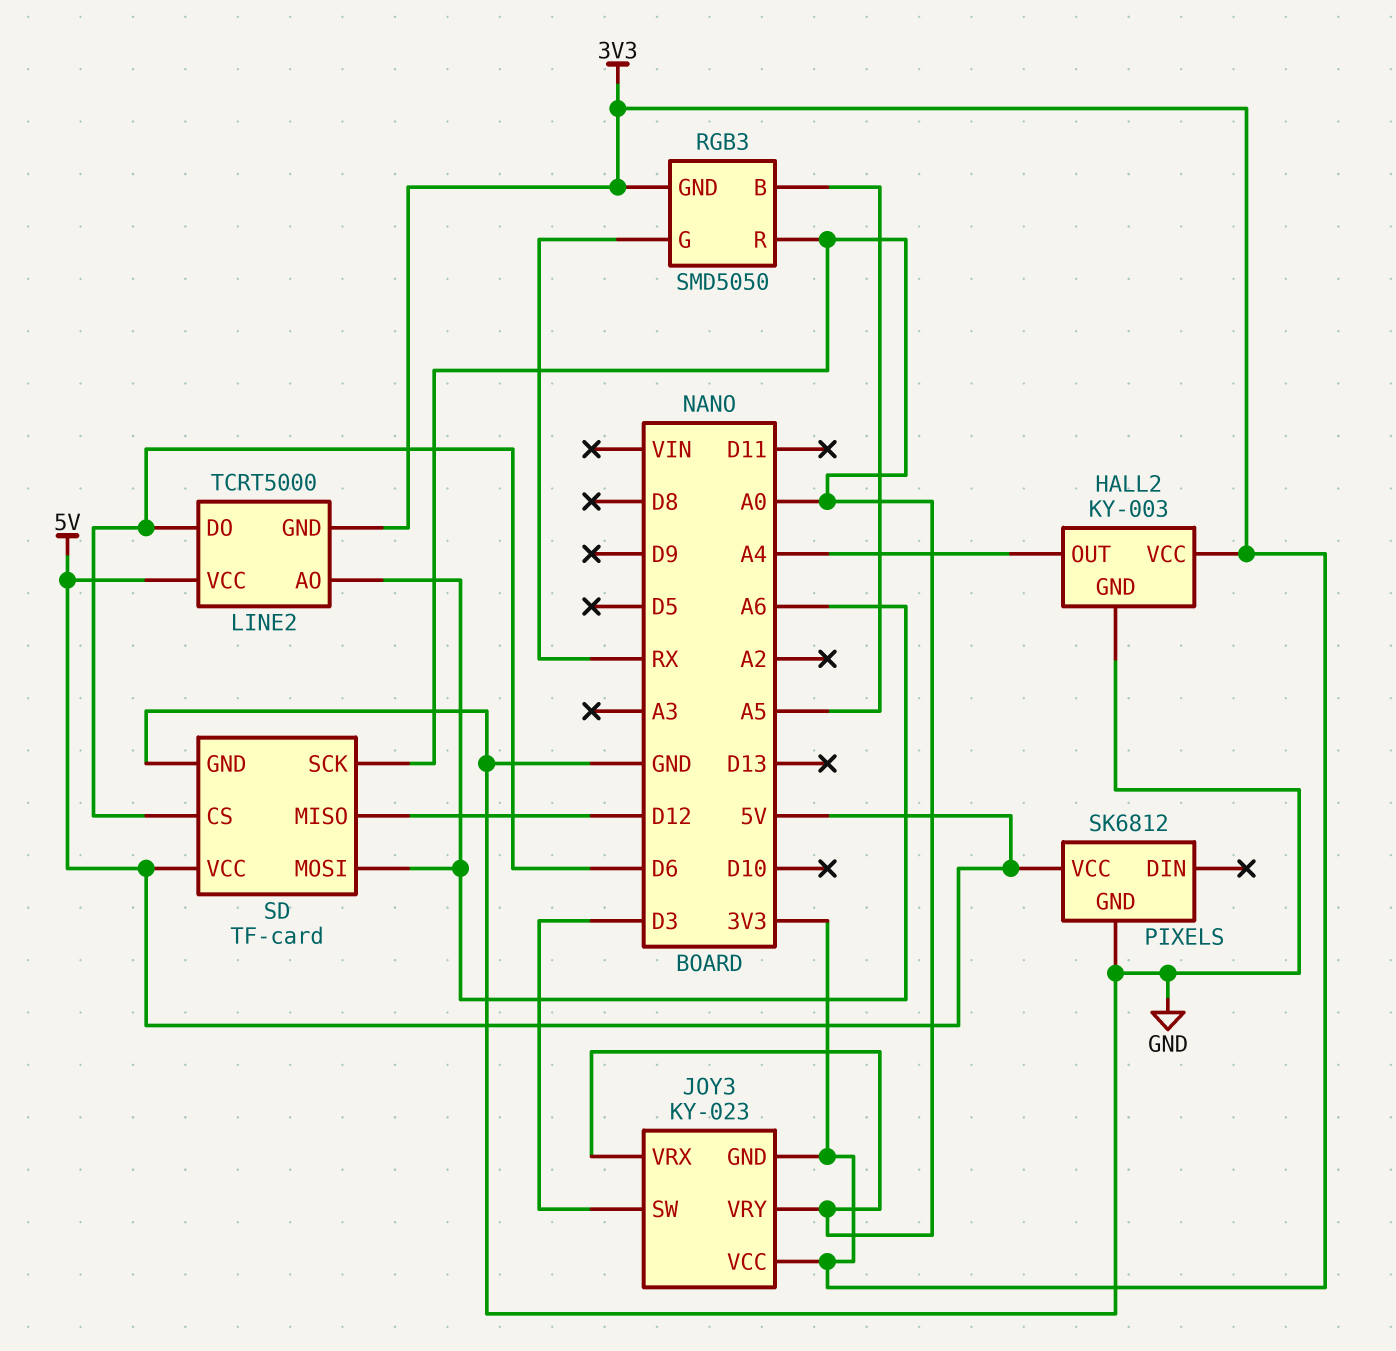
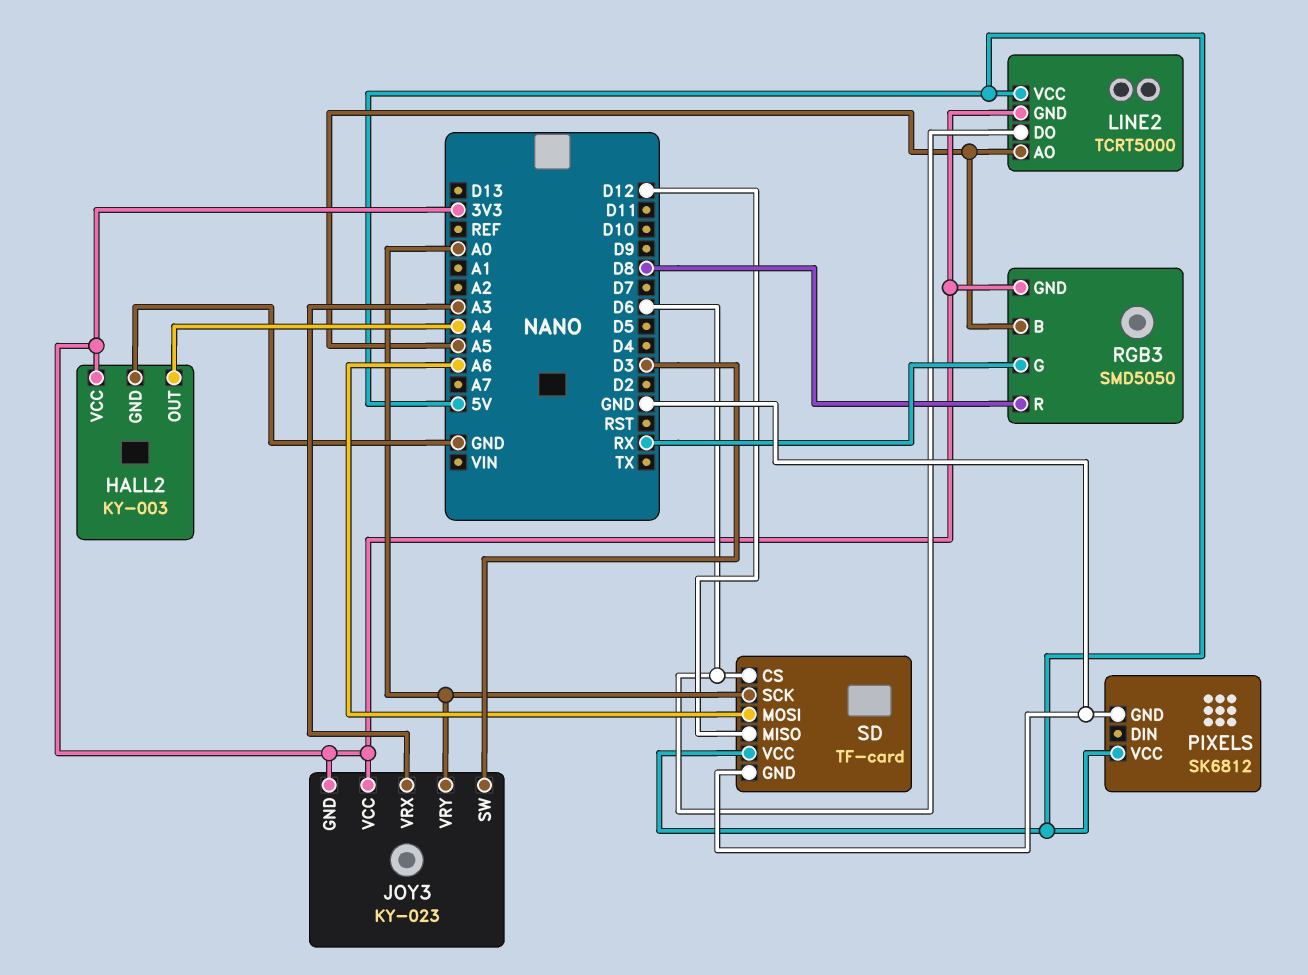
JOY3 pin VRX: A0 -> A3
LINE2 pin AO: A6 -> A5
RGB3 pin R: A0 -> D8

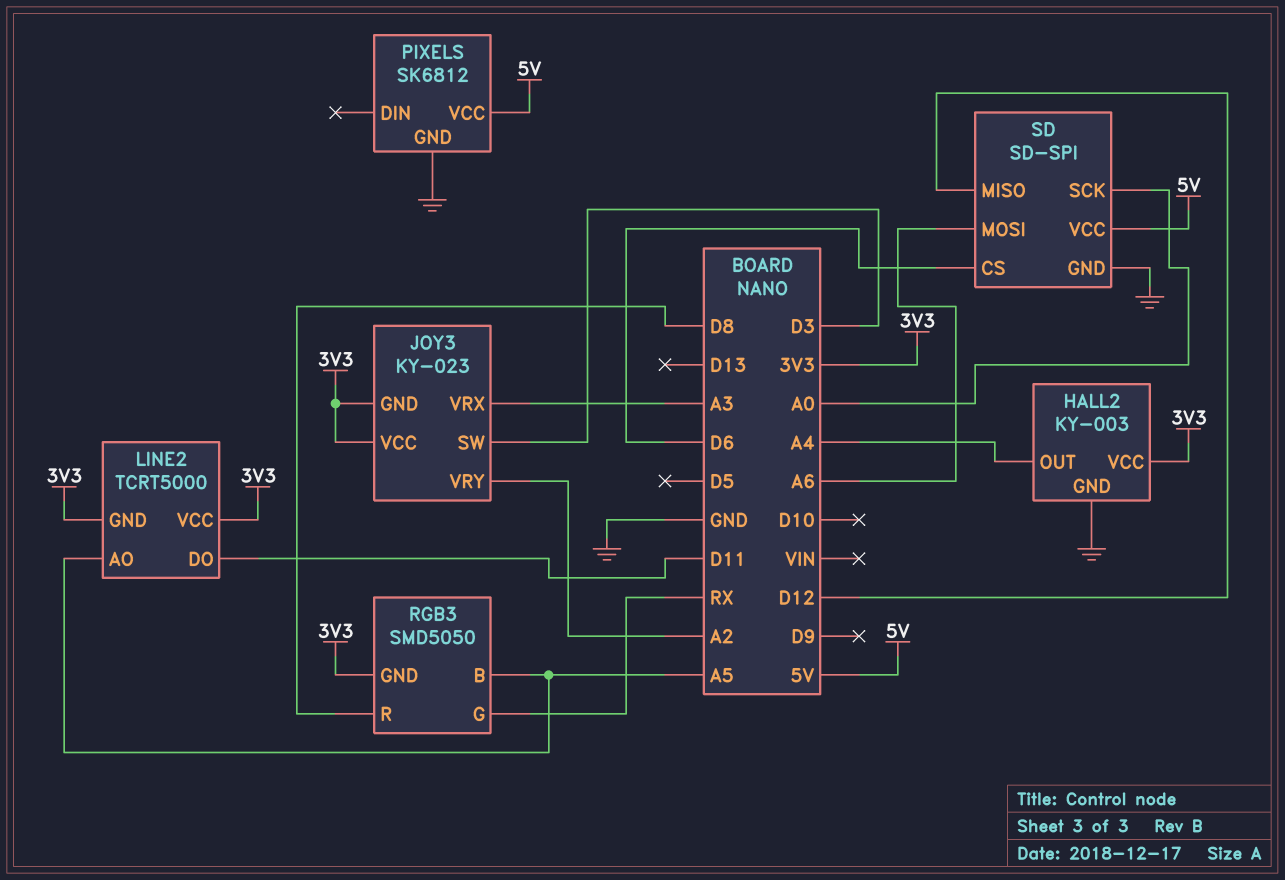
JOY3 pin VRY: A0 -> A2
LINE2 pin DO: D6 -> D11
LINE2 pin VCC: 5V -> 3V3
SD: TF-card -> SD-SPI

